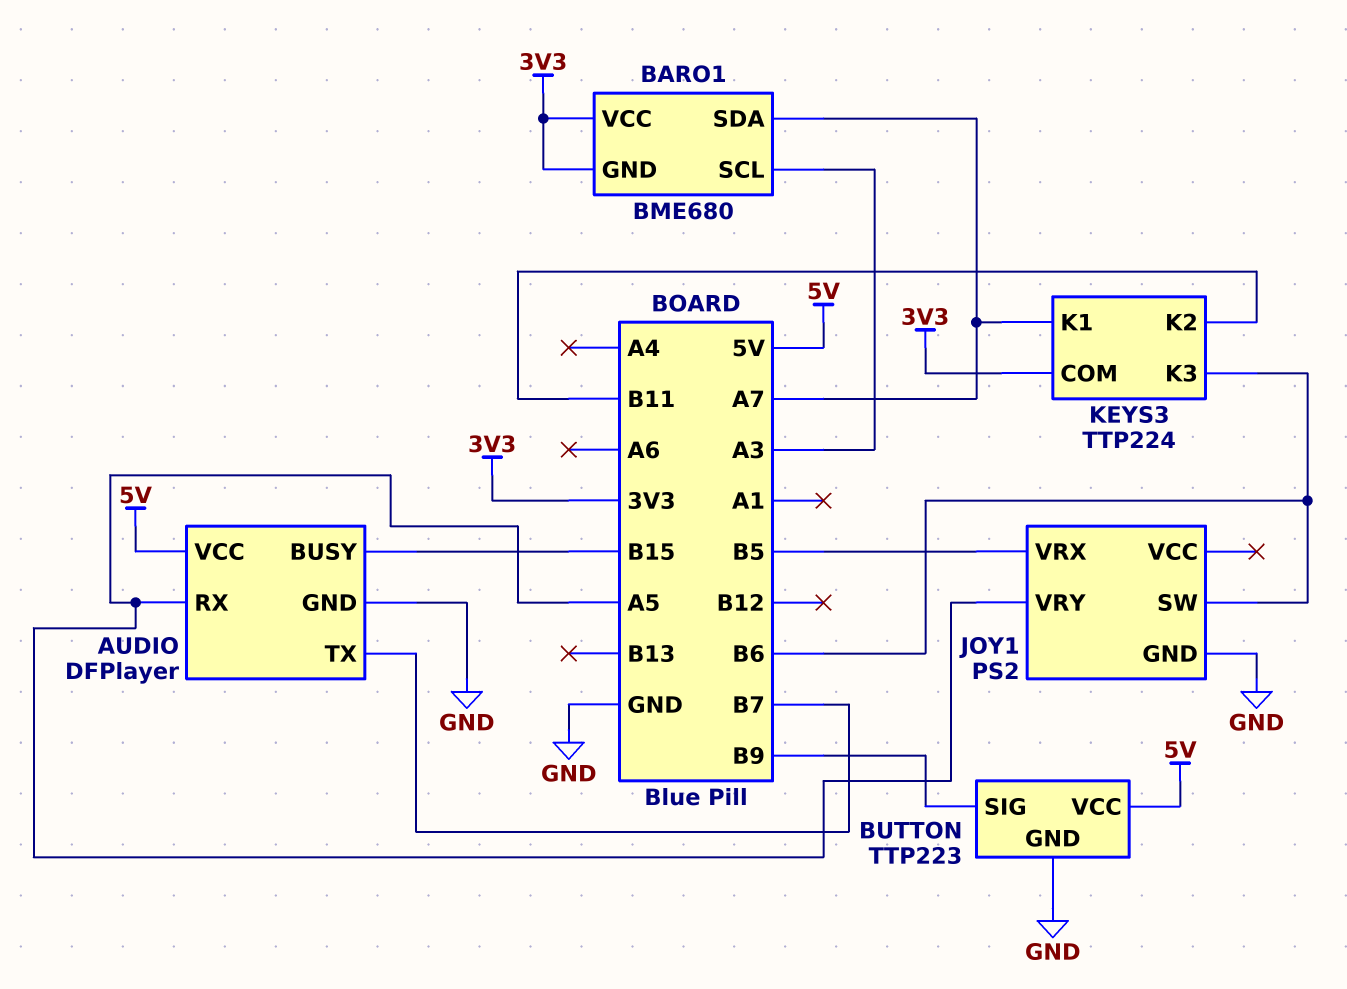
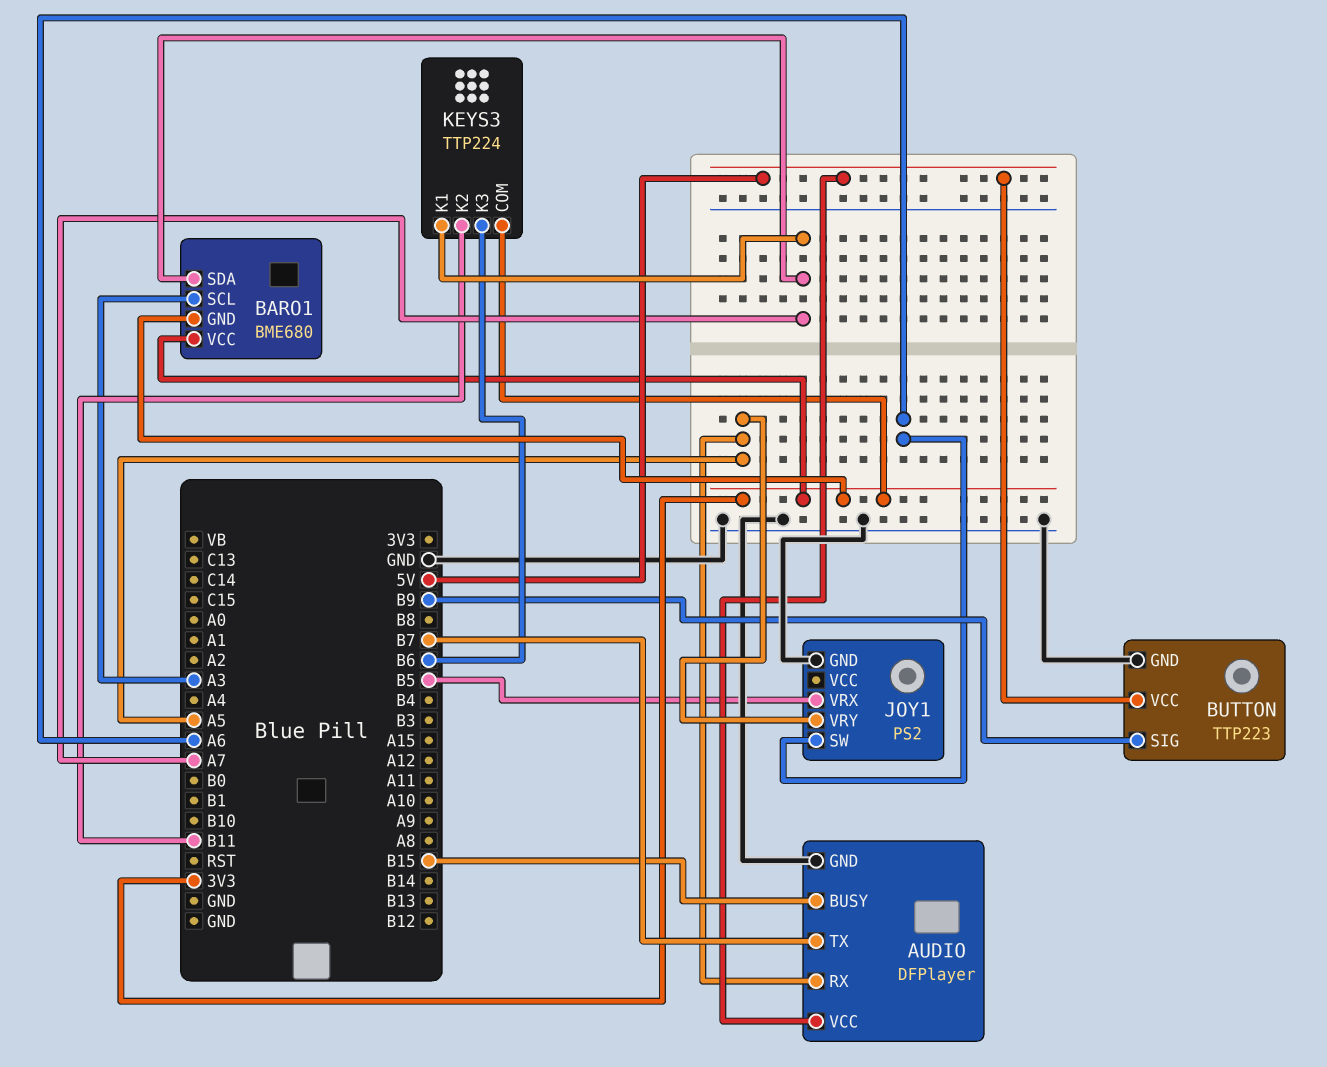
JOY1 pin SW: B6 -> A6

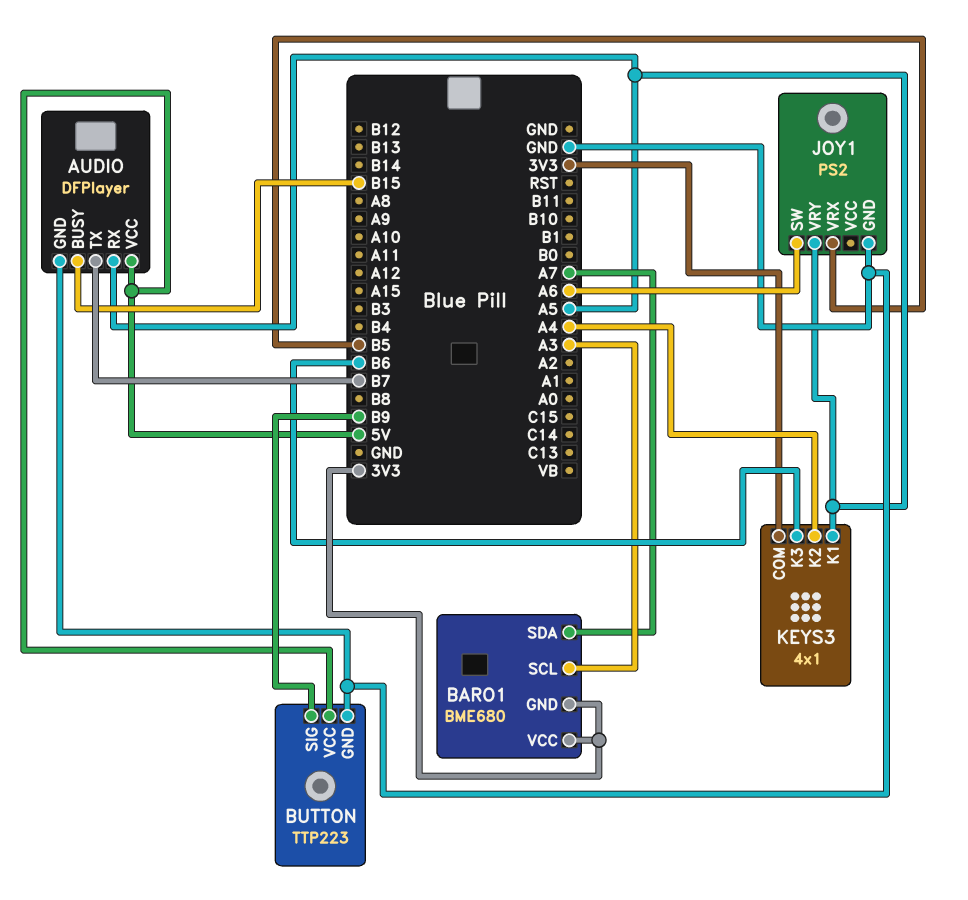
KEYS3: TTP224 -> 4x1
KEYS3 pin K1: A7 -> A5
KEYS3 pin K2: B11 -> A4

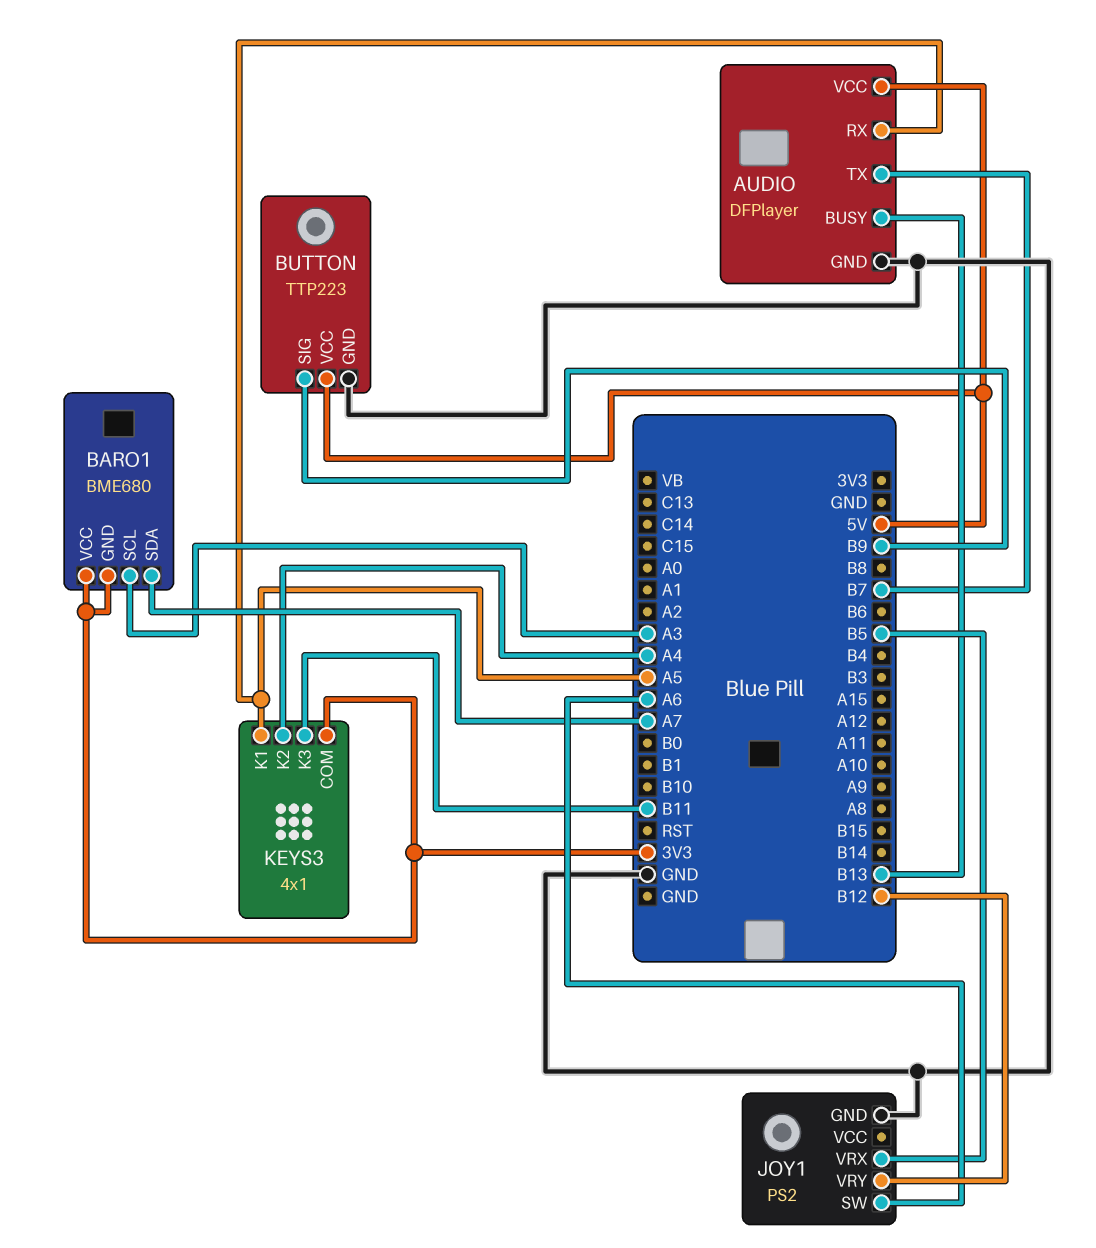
AUDIO pin BUSY: B15 -> B13
JOY1 pin VRY: A5 -> B12
KEYS3 pin K3: B6 -> B11

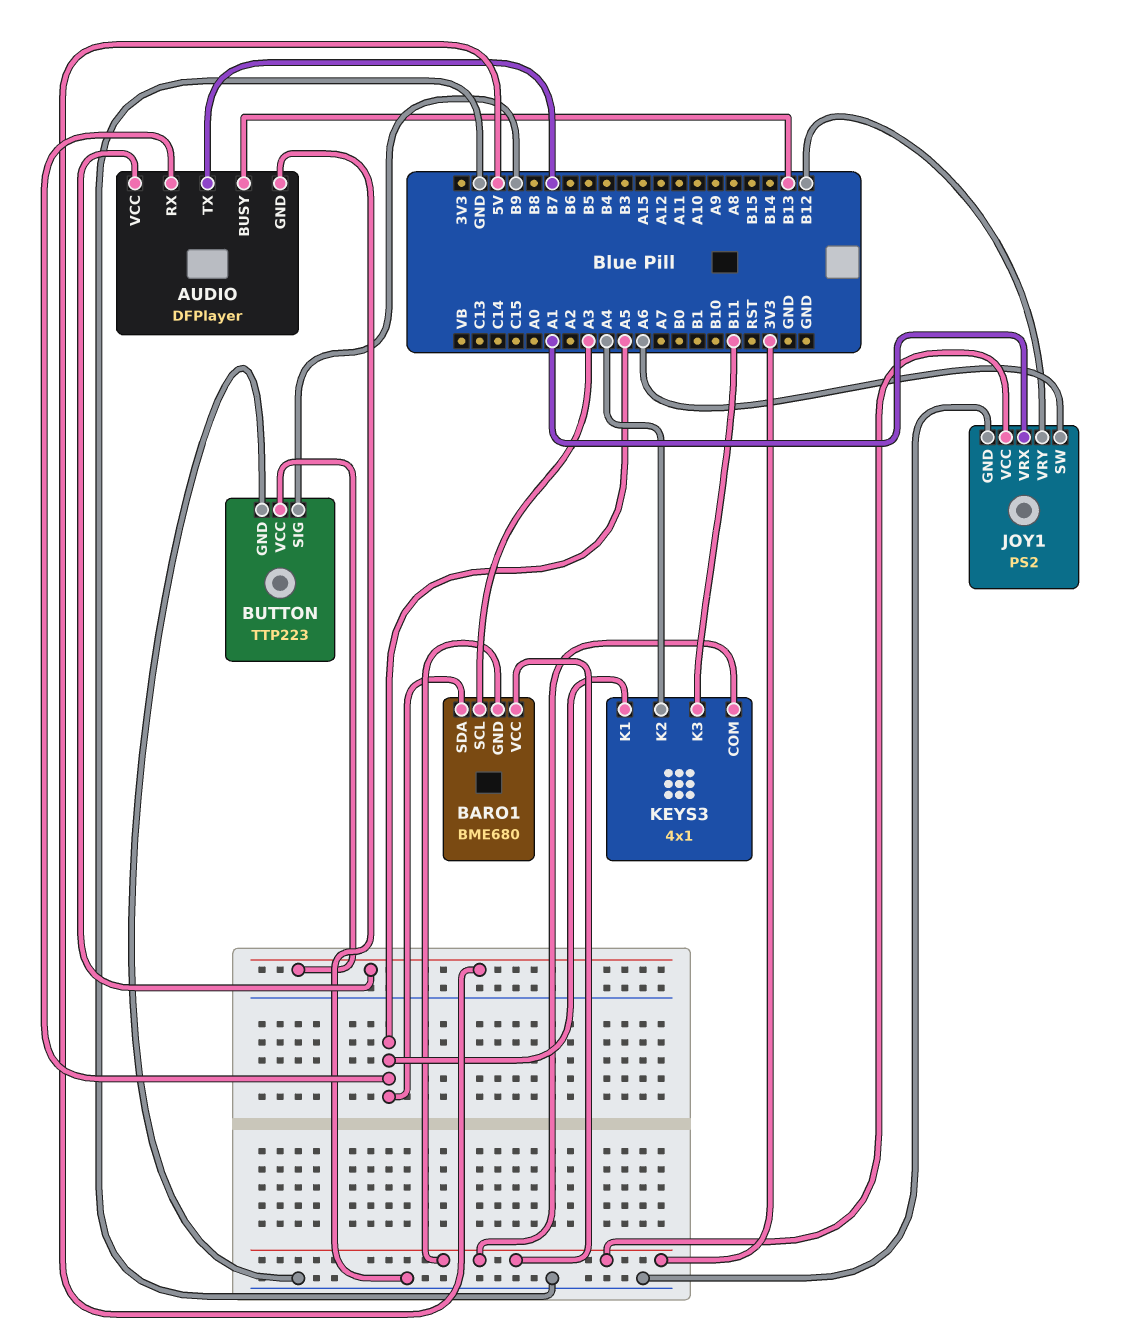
BARO1 pin SDA: A7 -> A5
JOY1 pin VCC: none -> 3V3
JOY1 pin VRX: B5 -> A1

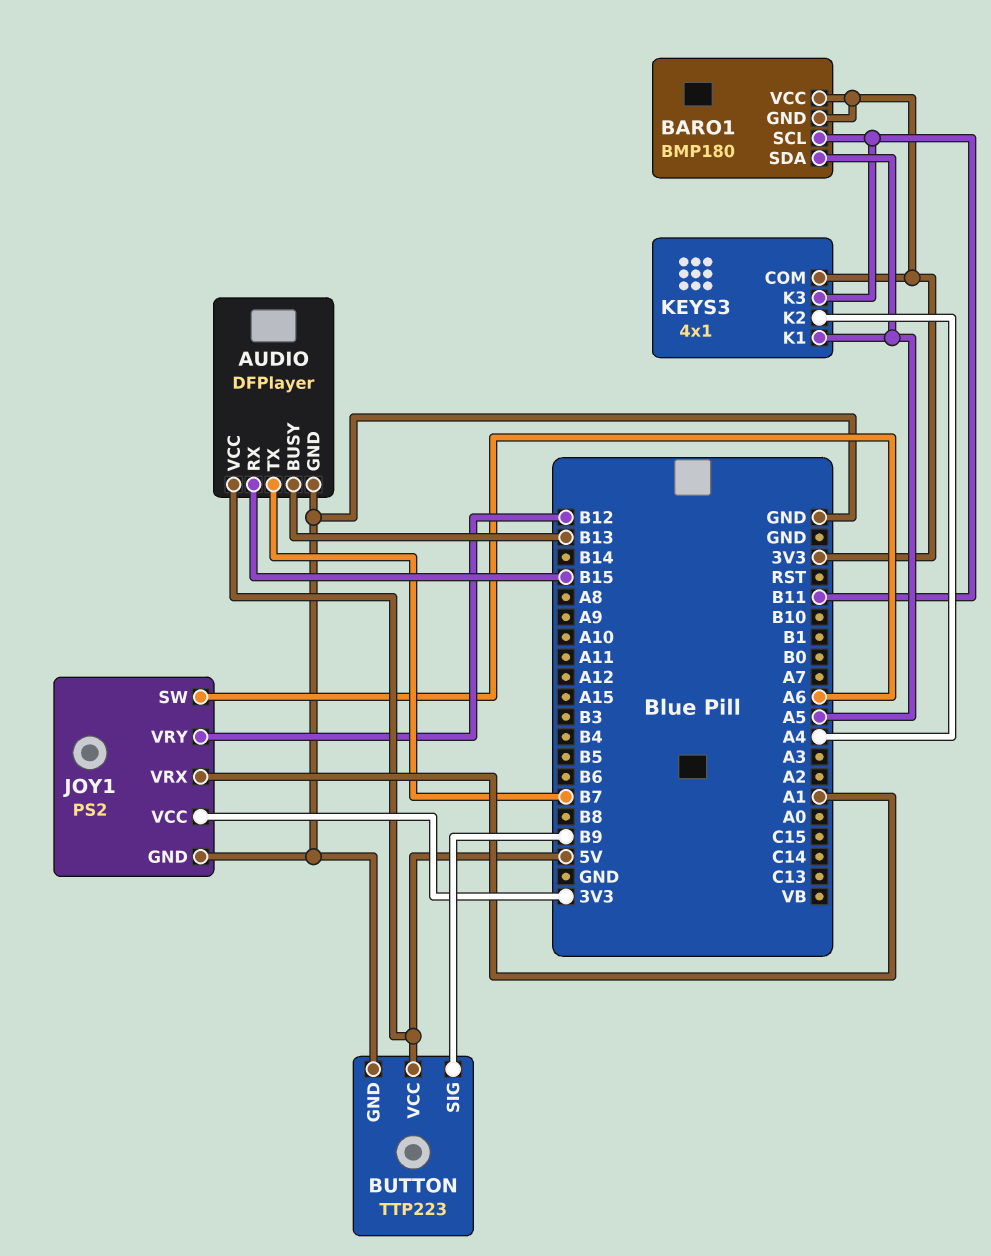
AUDIO pin RX: A5 -> B15
BARO1: BME680 -> BMP180
BARO1 pin SCL: A3 -> B11

